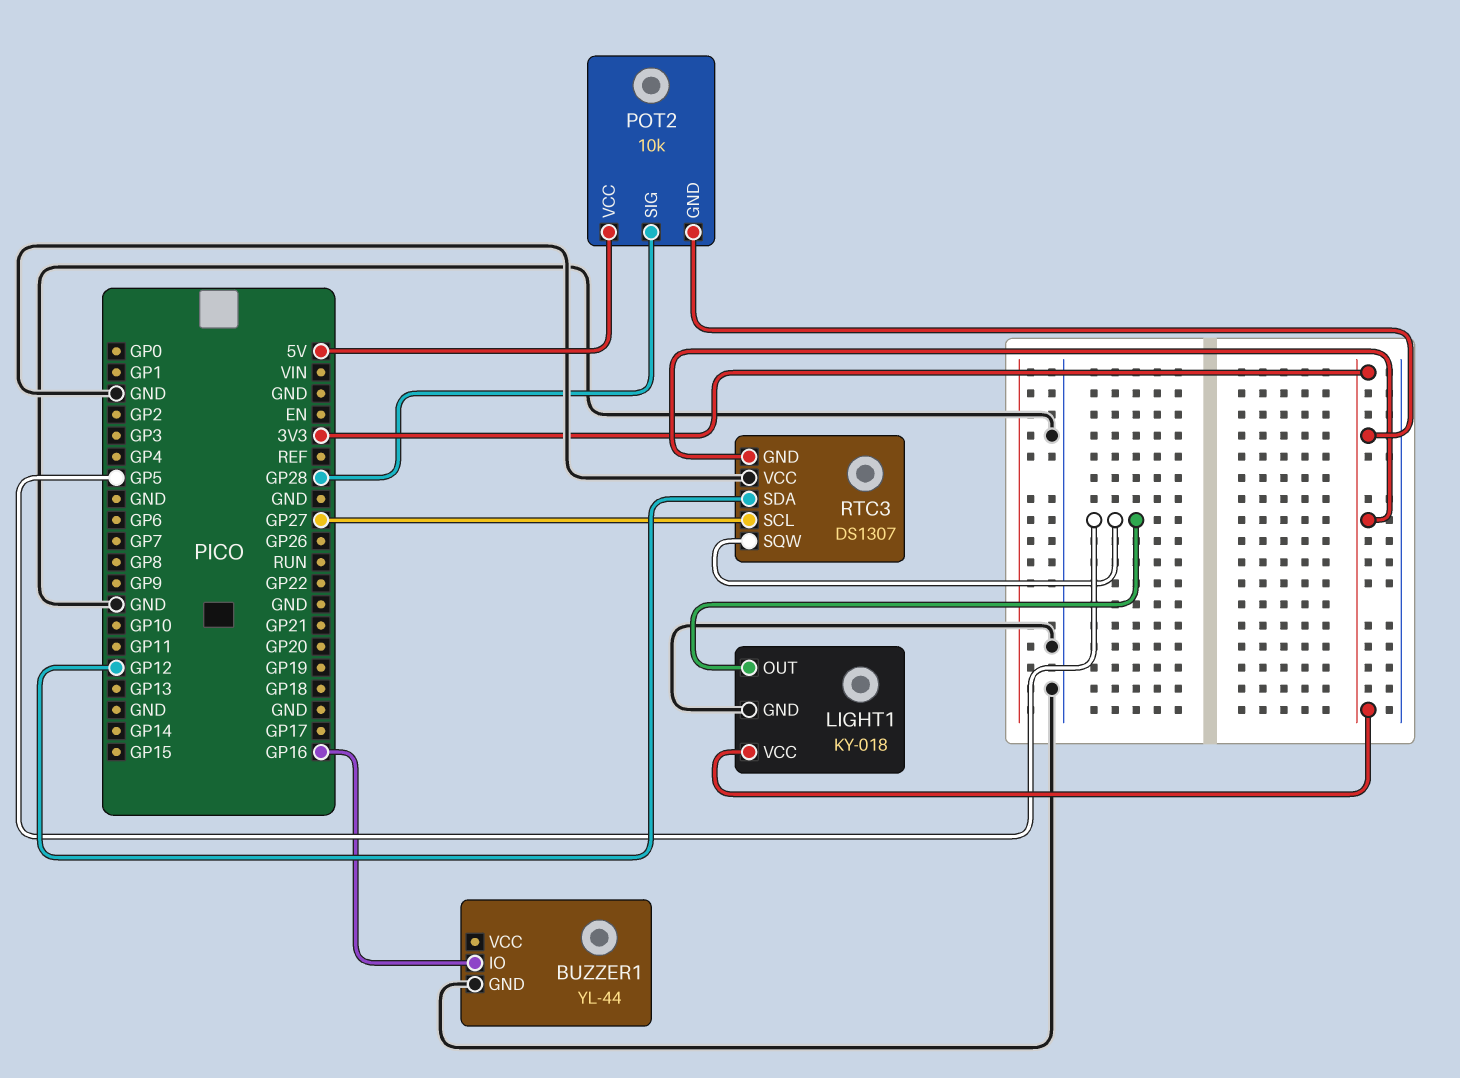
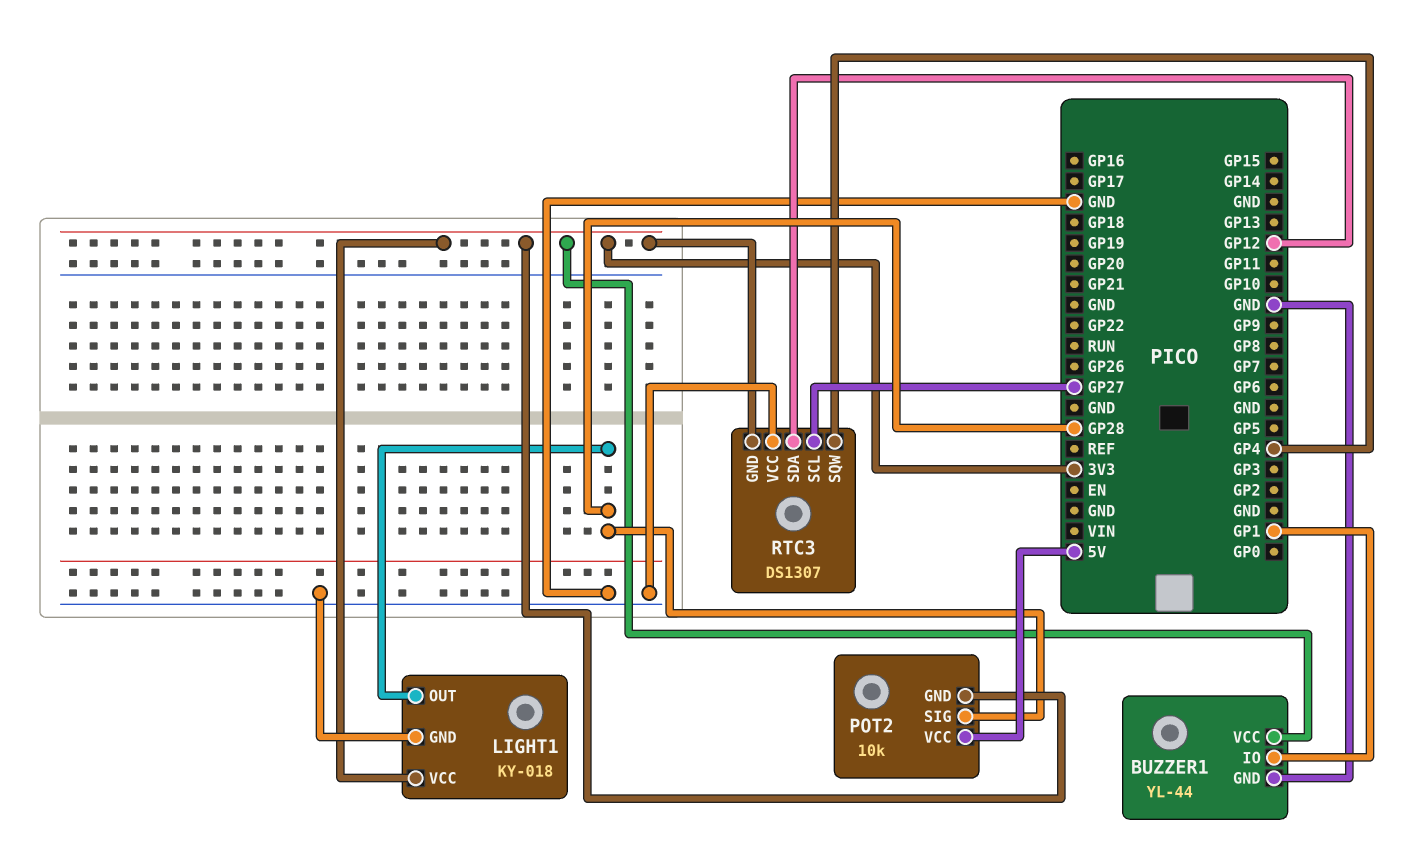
BUZZER1 pin IO: GP16 -> GP1
BUZZER1 pin VCC: none -> 3V3
LIGHT1 pin OUT: GP5 -> GP28
RTC3 pin SQW: GP5 -> GP4

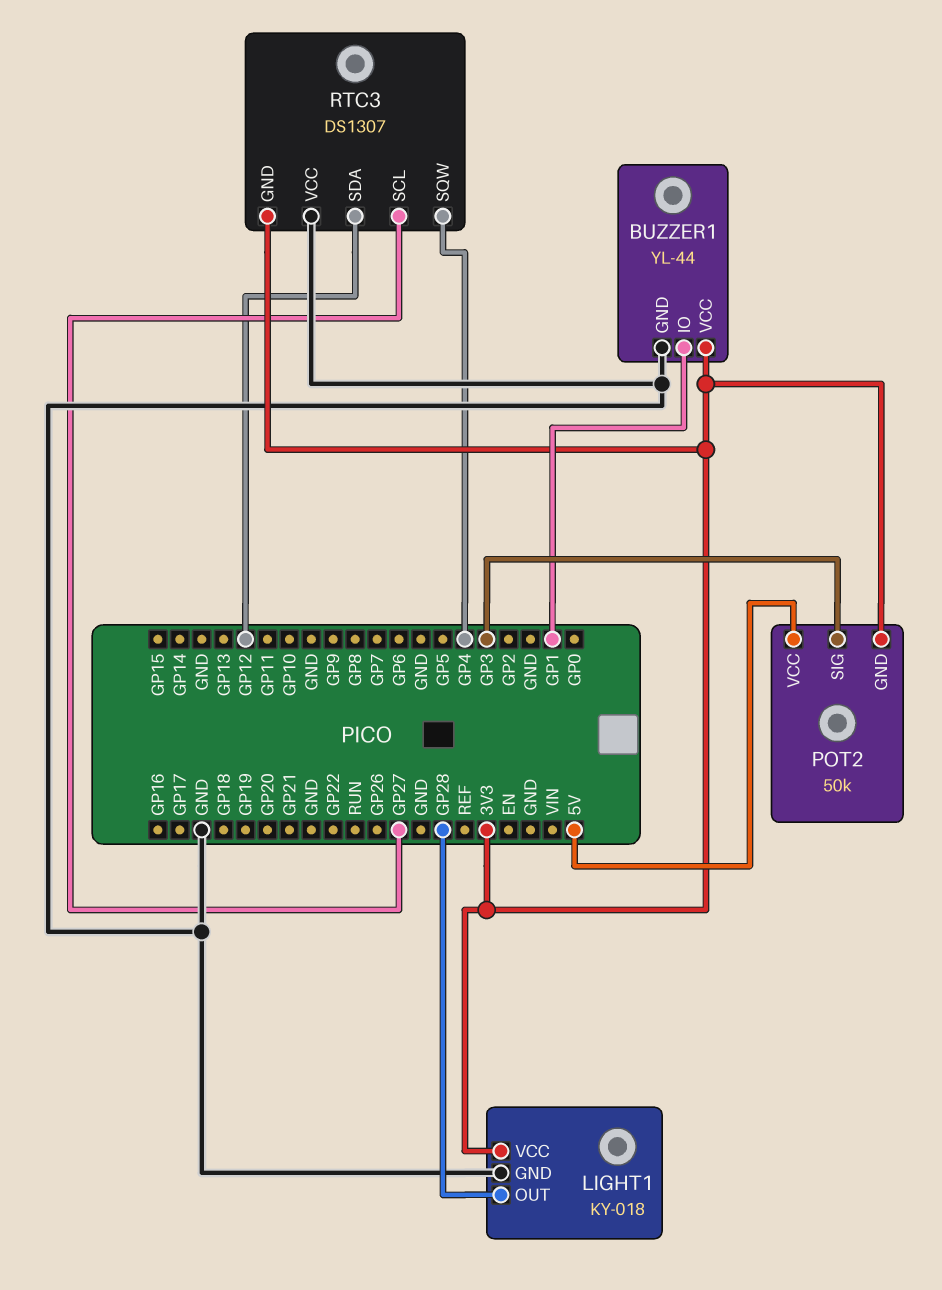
POT2: 10k -> 50k
POT2 pin SIG: GP28 -> GP3

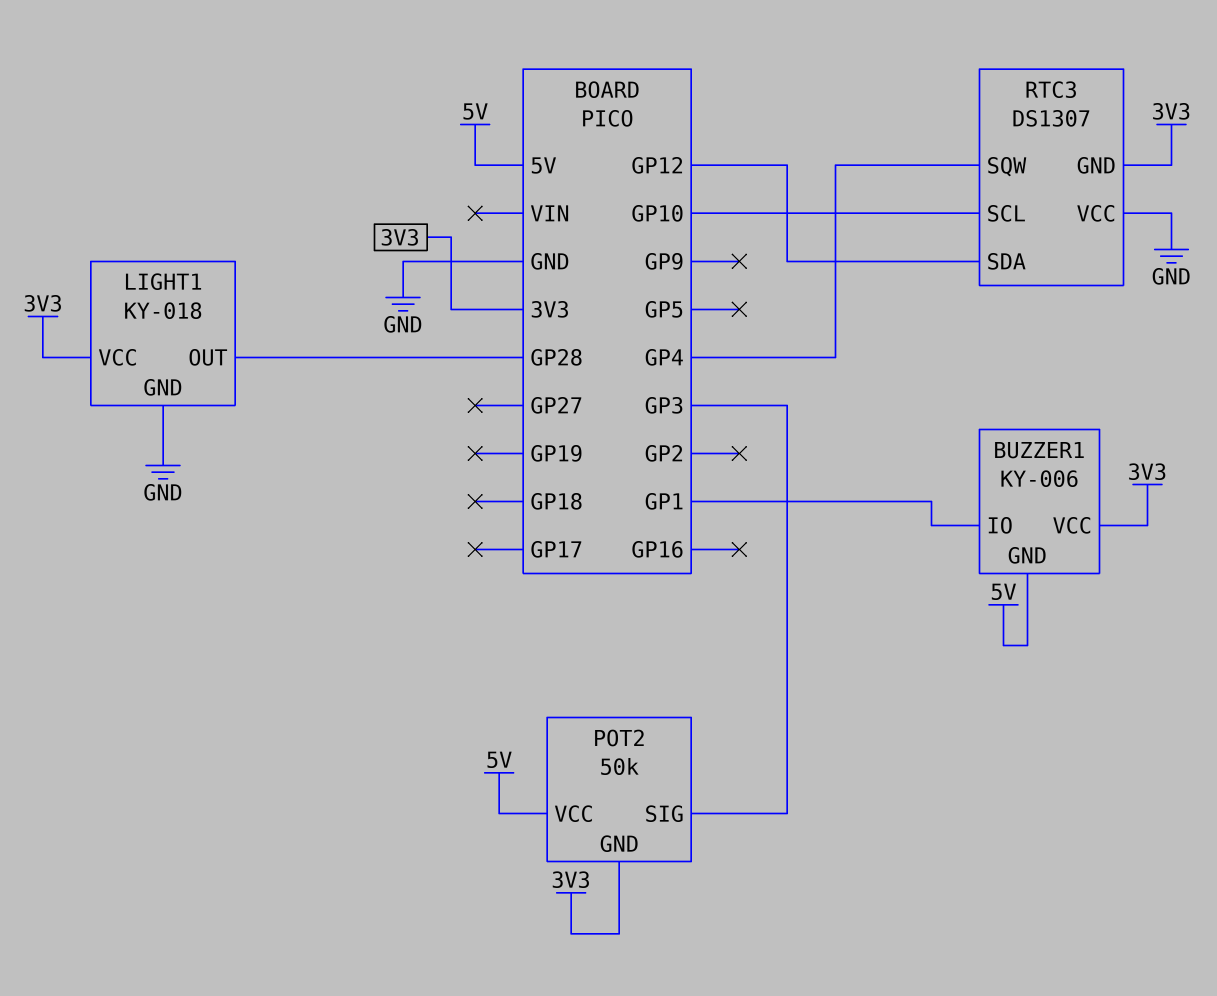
BUZZER1: YL-44 -> KY-006
BUZZER1 pin GND: GND -> 5V
RTC3 pin SCL: GP27 -> GP10

